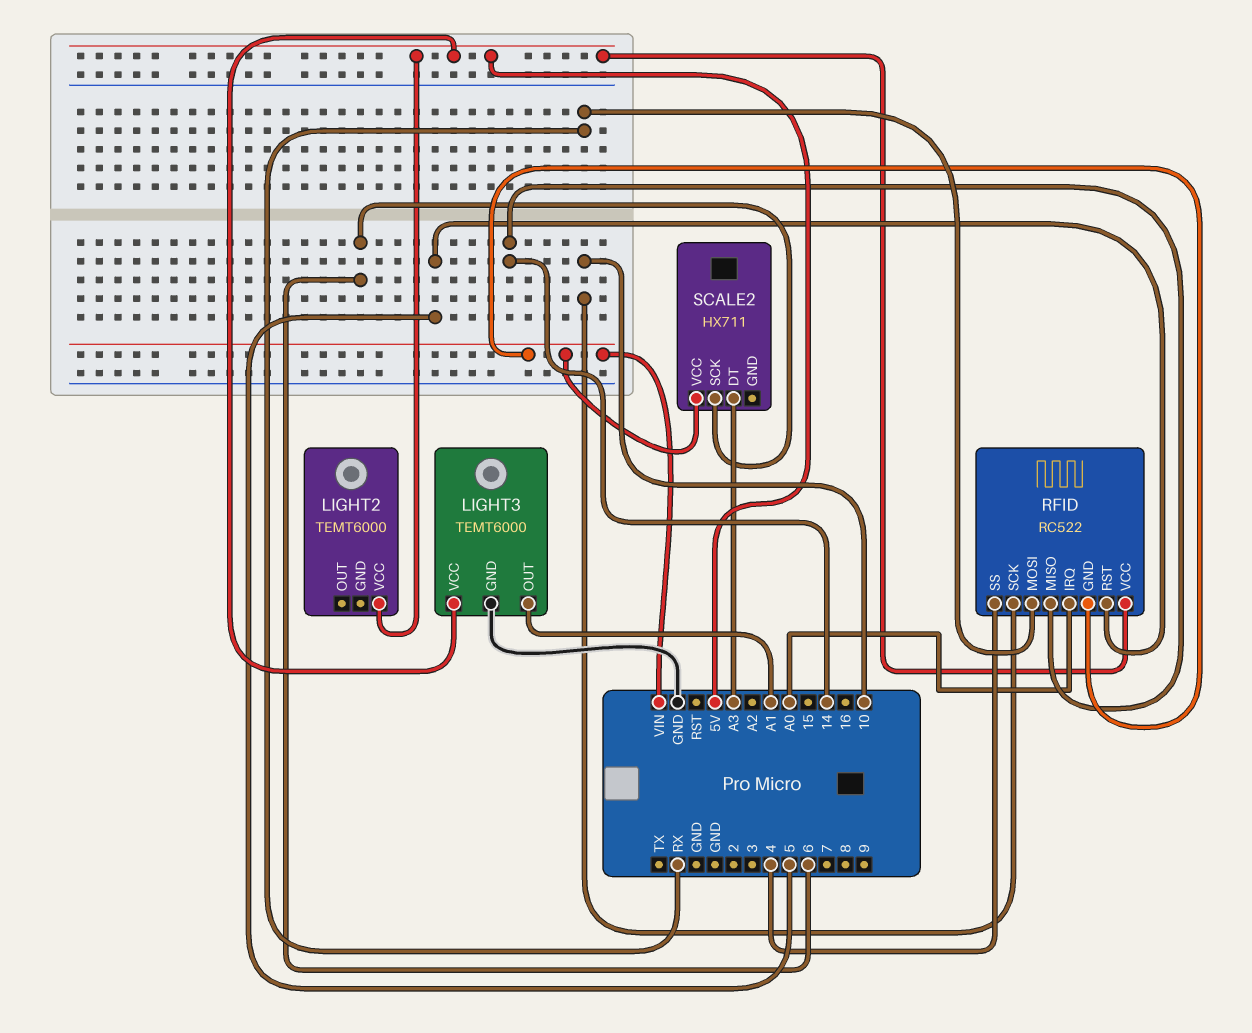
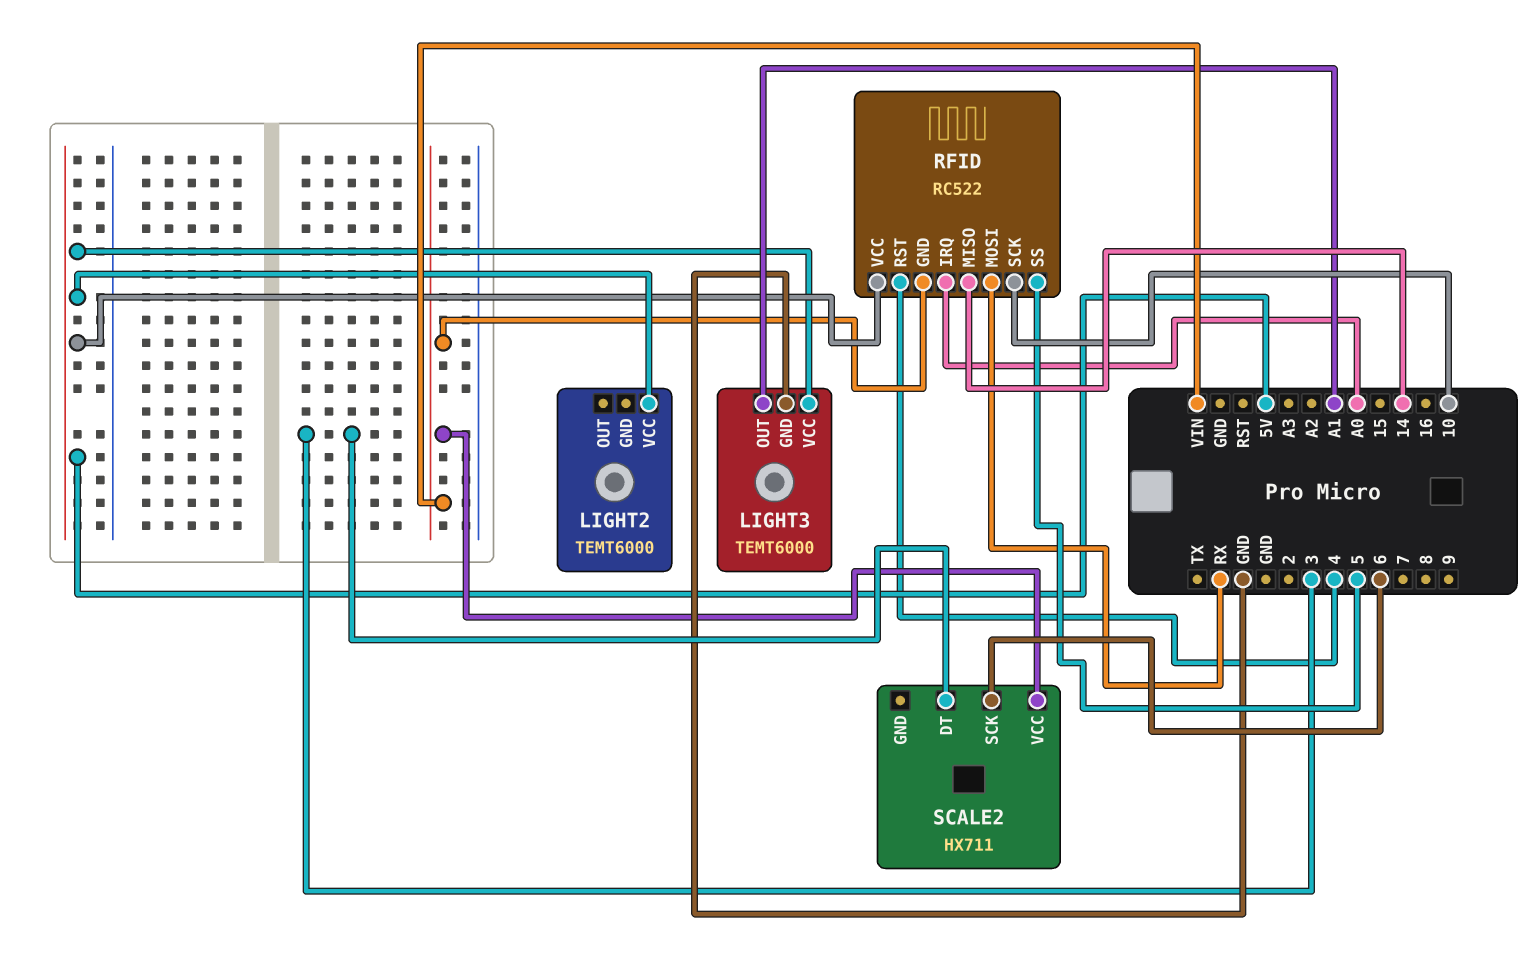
RFID pin RST: 5 -> 4
RFID pin SS: 4 -> 5
SCALE2 pin DT: A3 -> 3

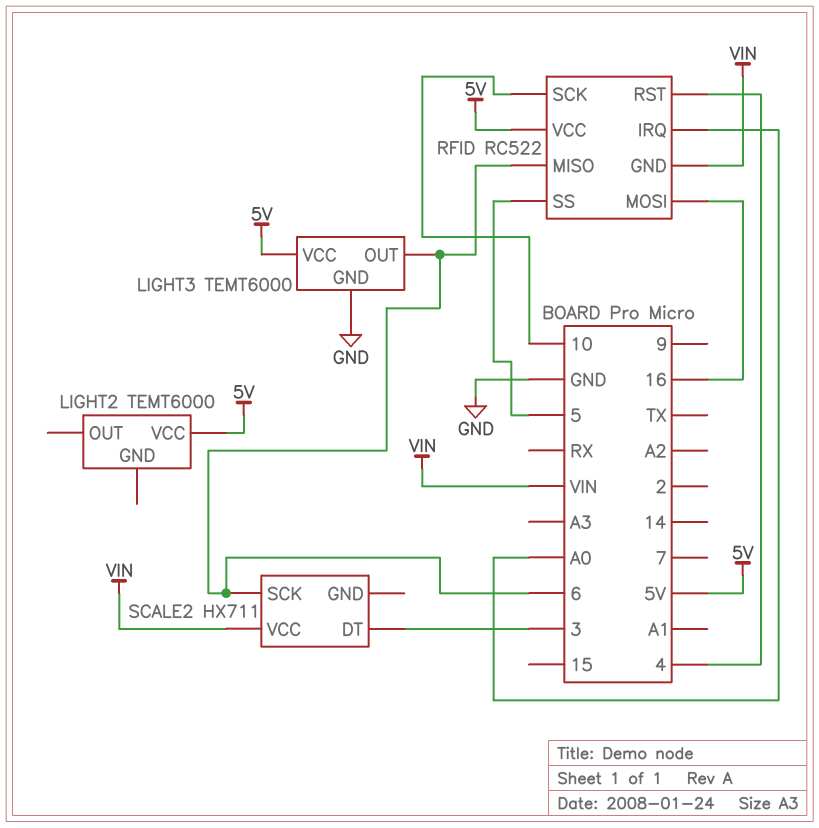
LIGHT3 pin OUT: A1 -> 6
RFID pin MISO: 14 -> 6
RFID pin MOSI: RX -> 16

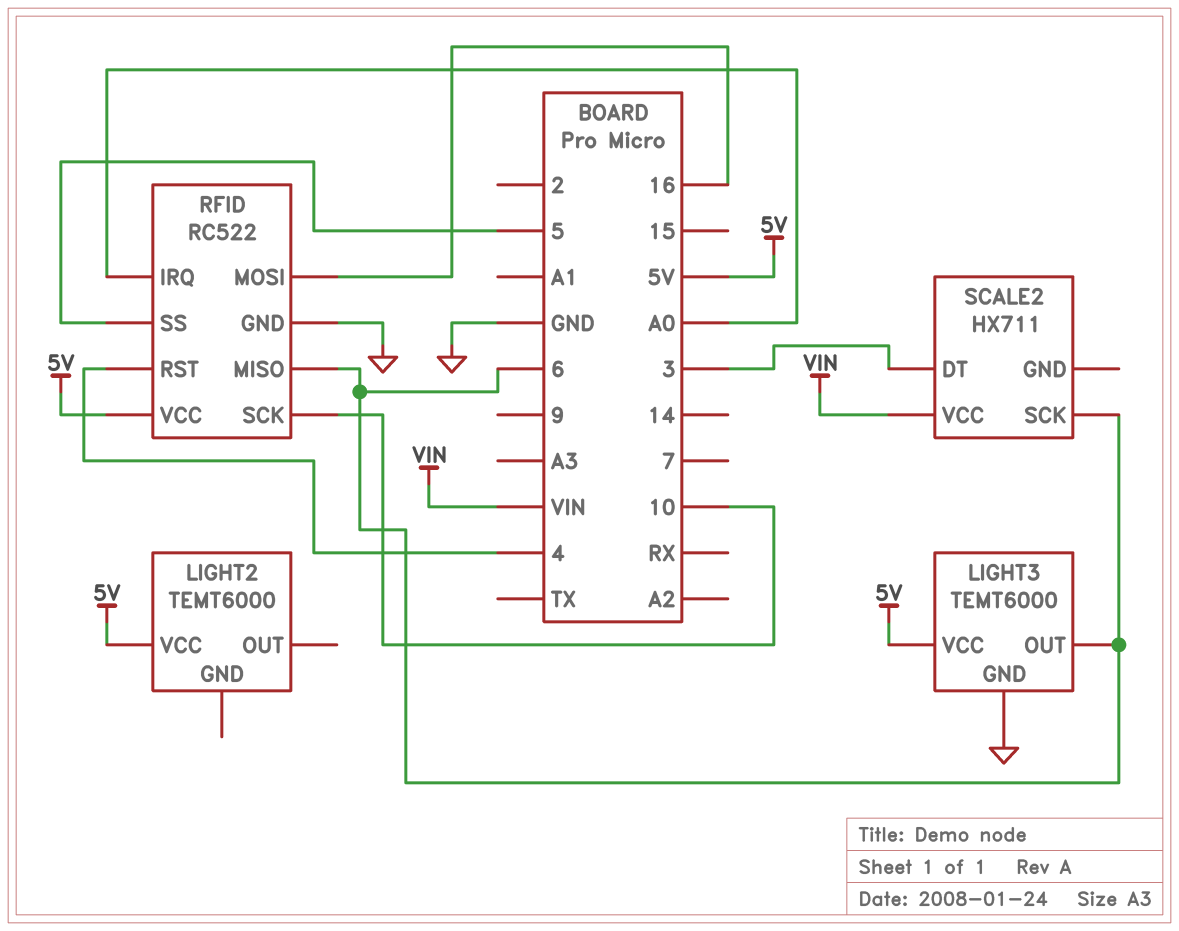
RFID pin GND: VIN -> GND

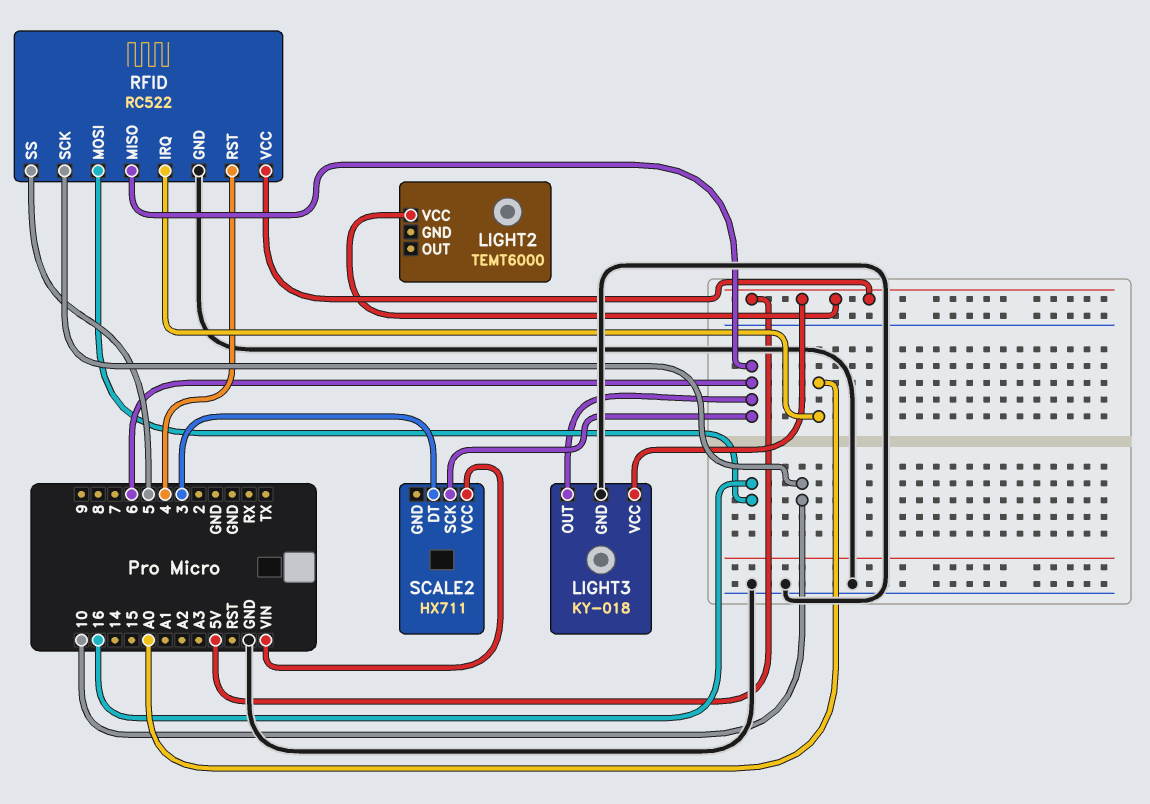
LIGHT3: TEMT6000 -> KY-018

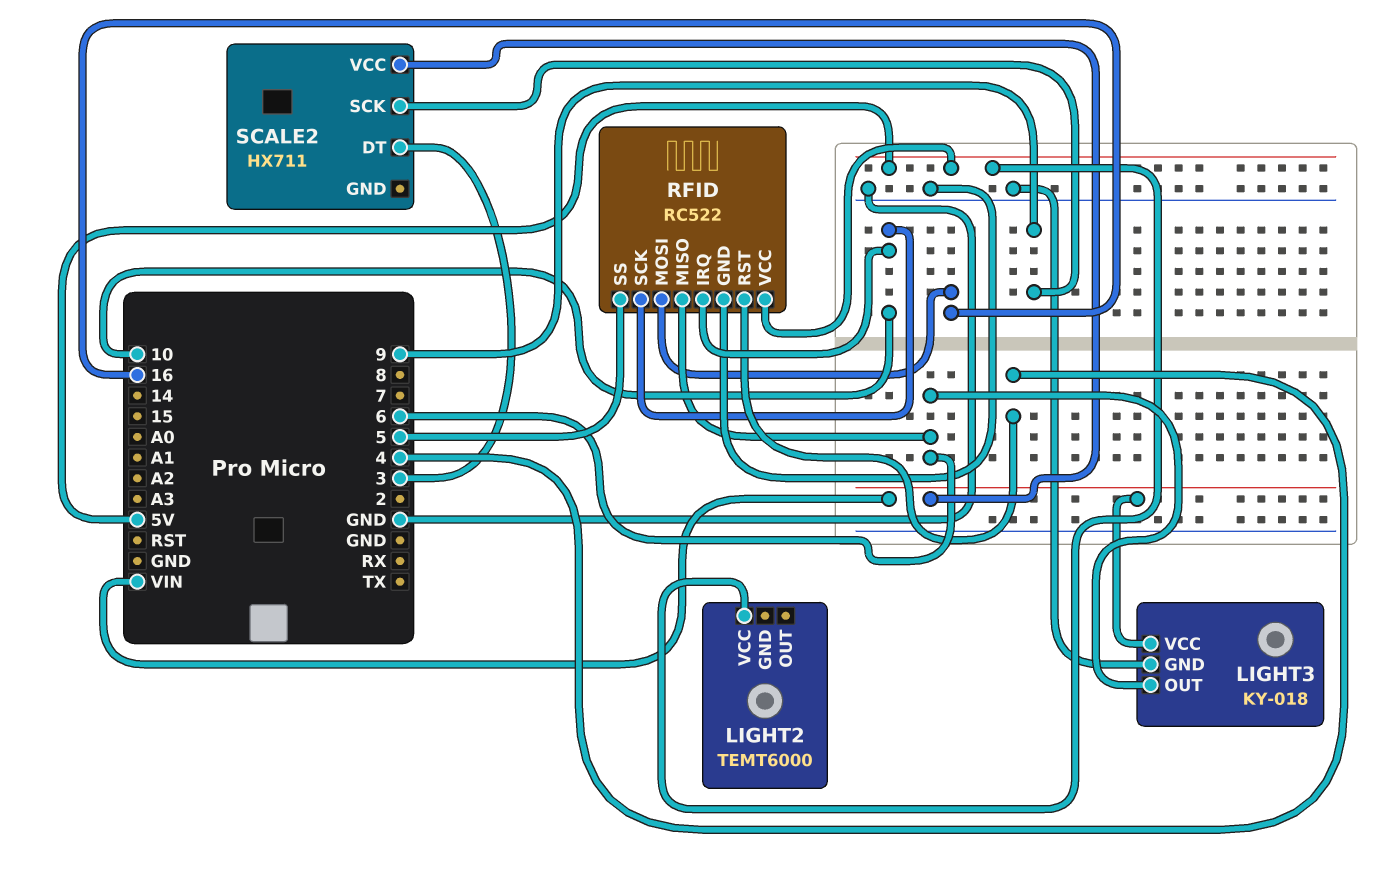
LIGHT3 pin VCC: 5V -> VIN
RFID pin IRQ: A0 -> 10
SCALE2 pin SCK: 6 -> 9

